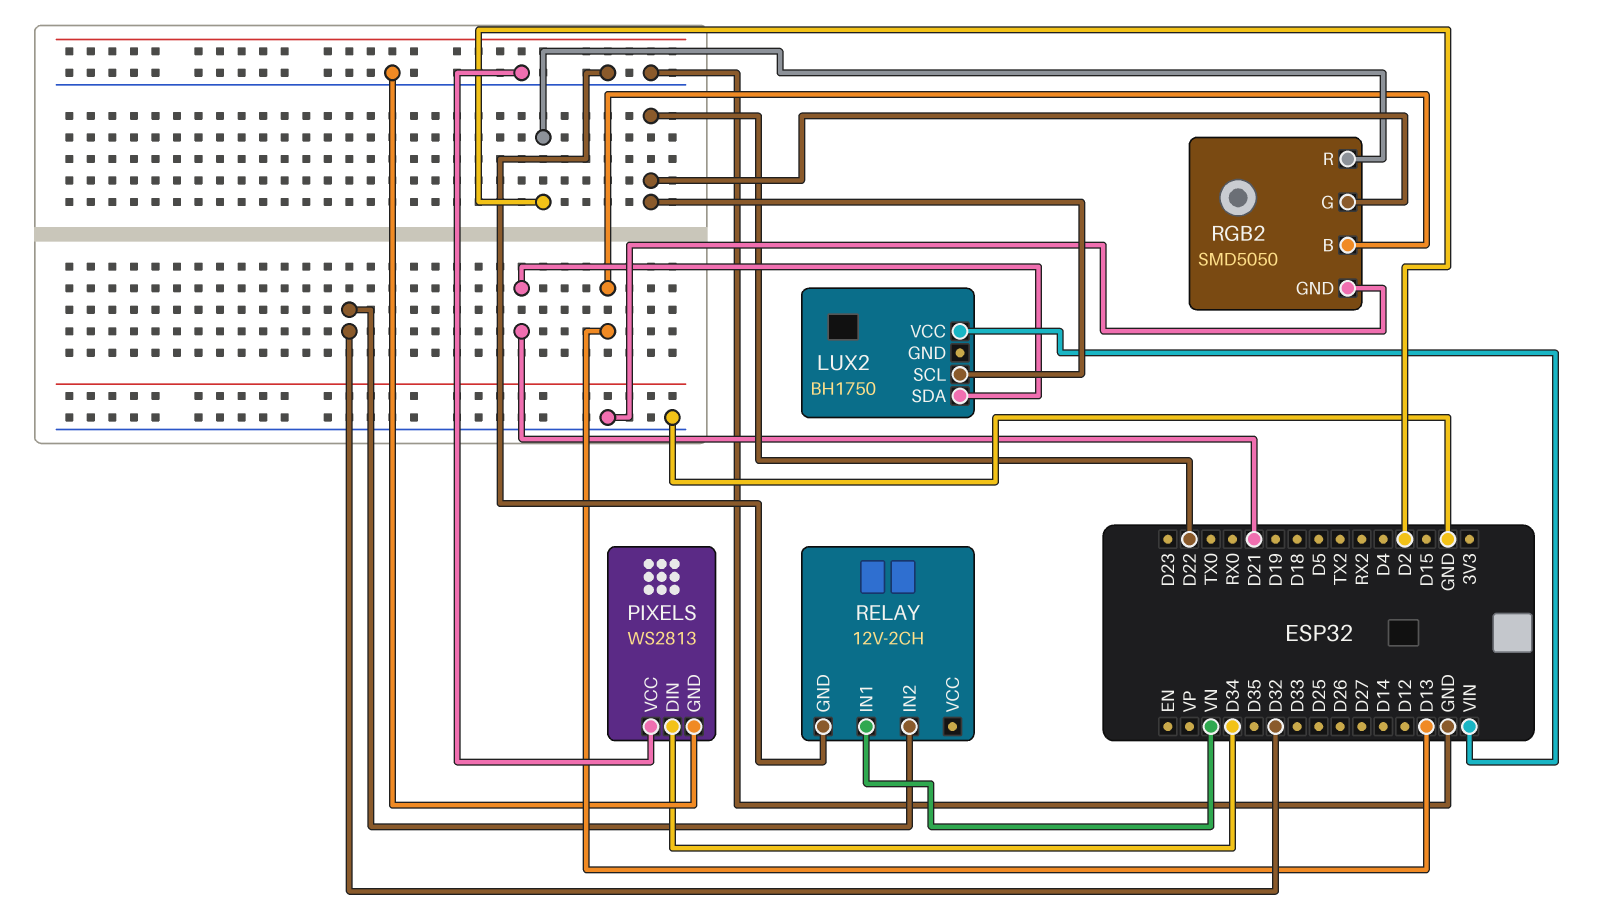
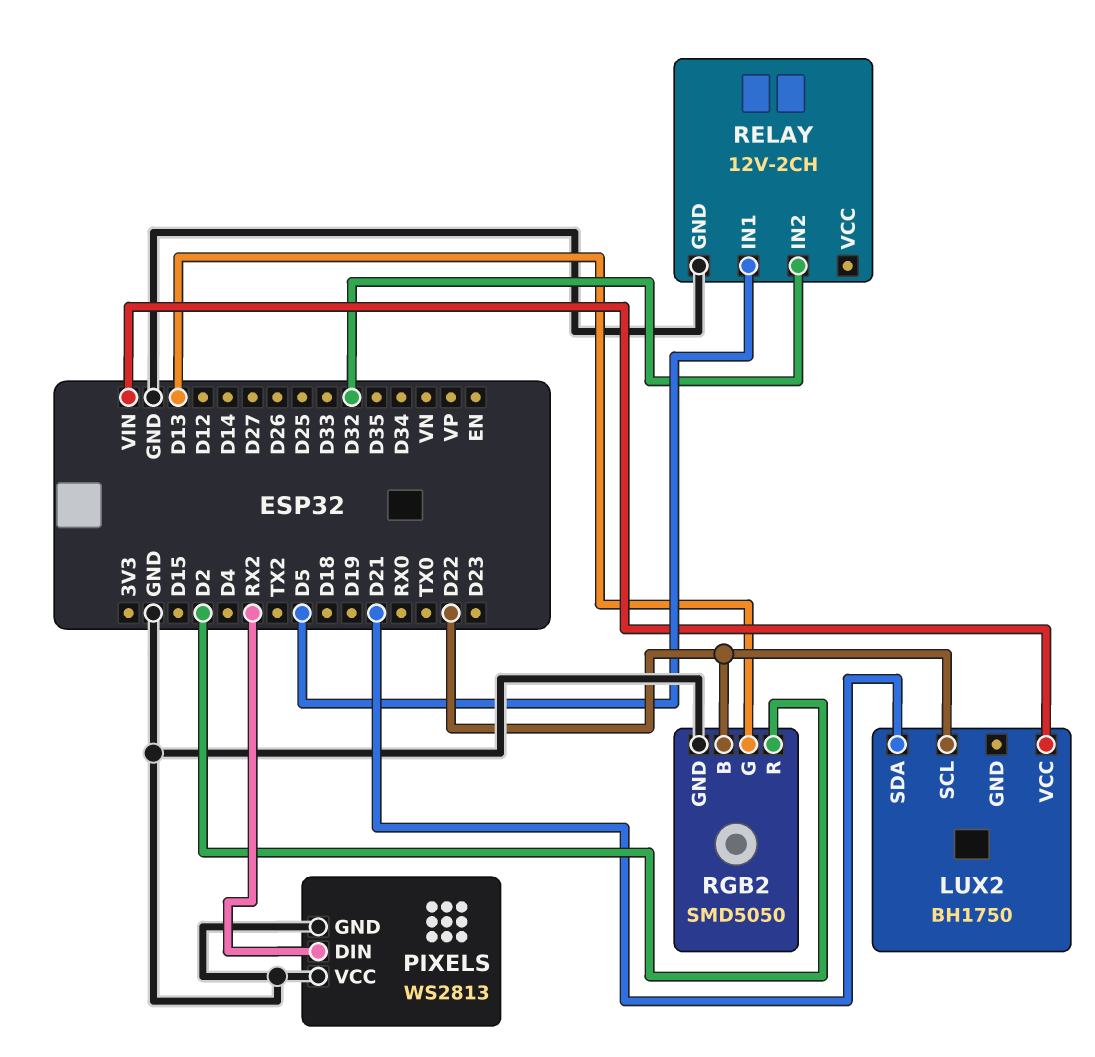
PIXELS pin DIN: D34 -> RX2
RELAY pin IN1: VN -> D5
RGB2 pin B: D13 -> D22
RGB2 pin G: D22 -> D13

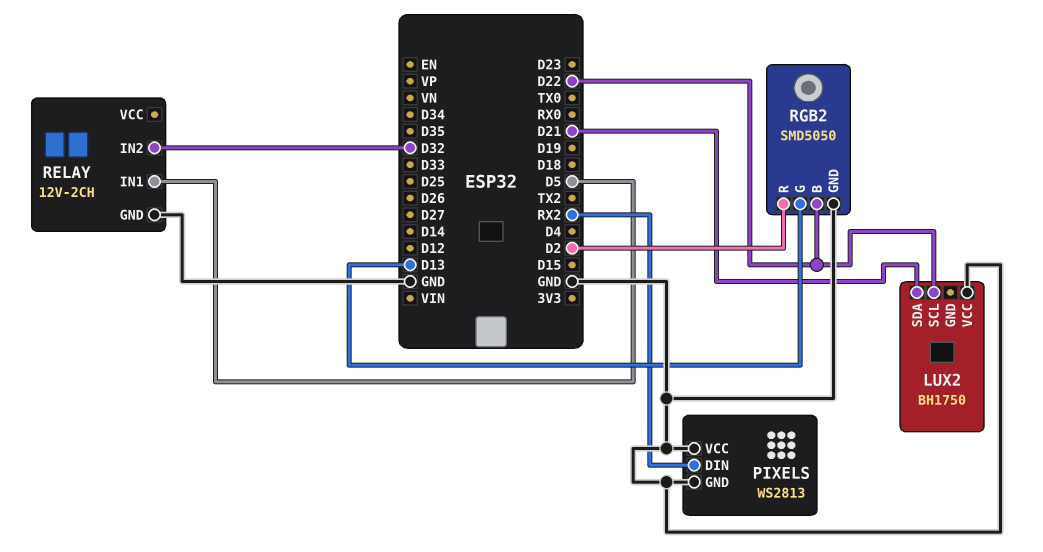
LUX2 pin VCC: VIN -> GND

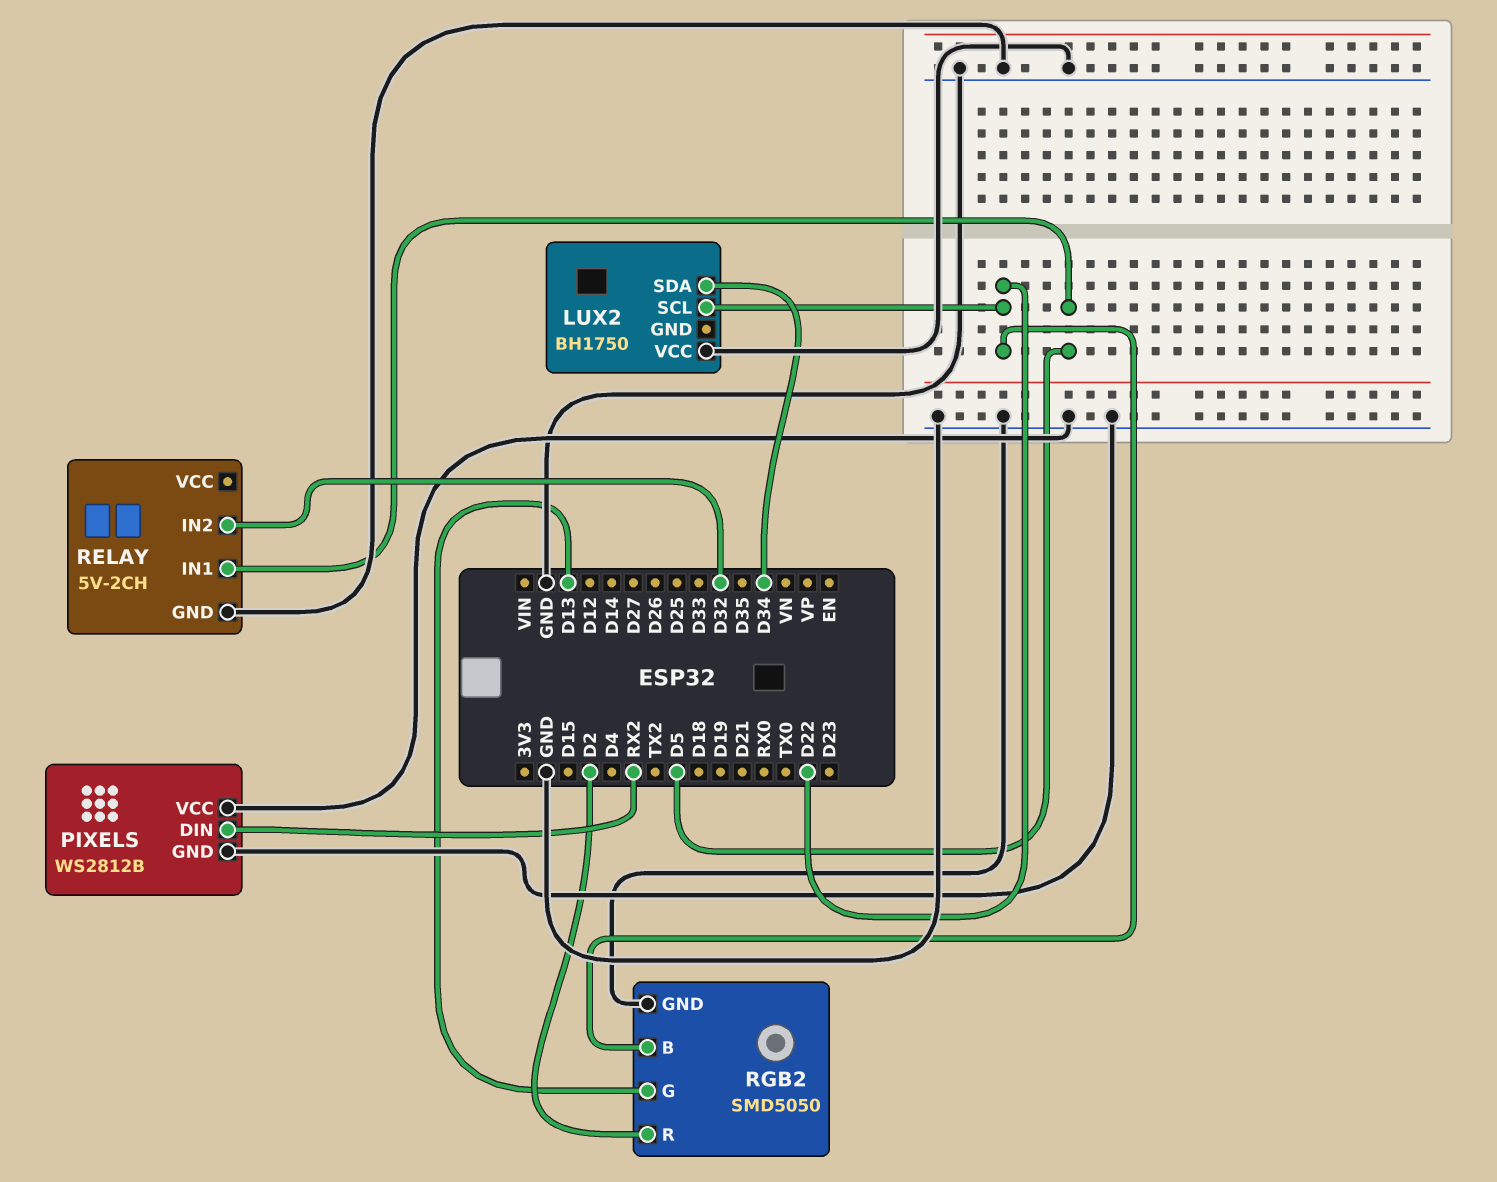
LUX2 pin SDA: D21 -> D34
PIXELS: WS2813 -> WS2812B
RELAY: 12V-2CH -> 5V-2CH

